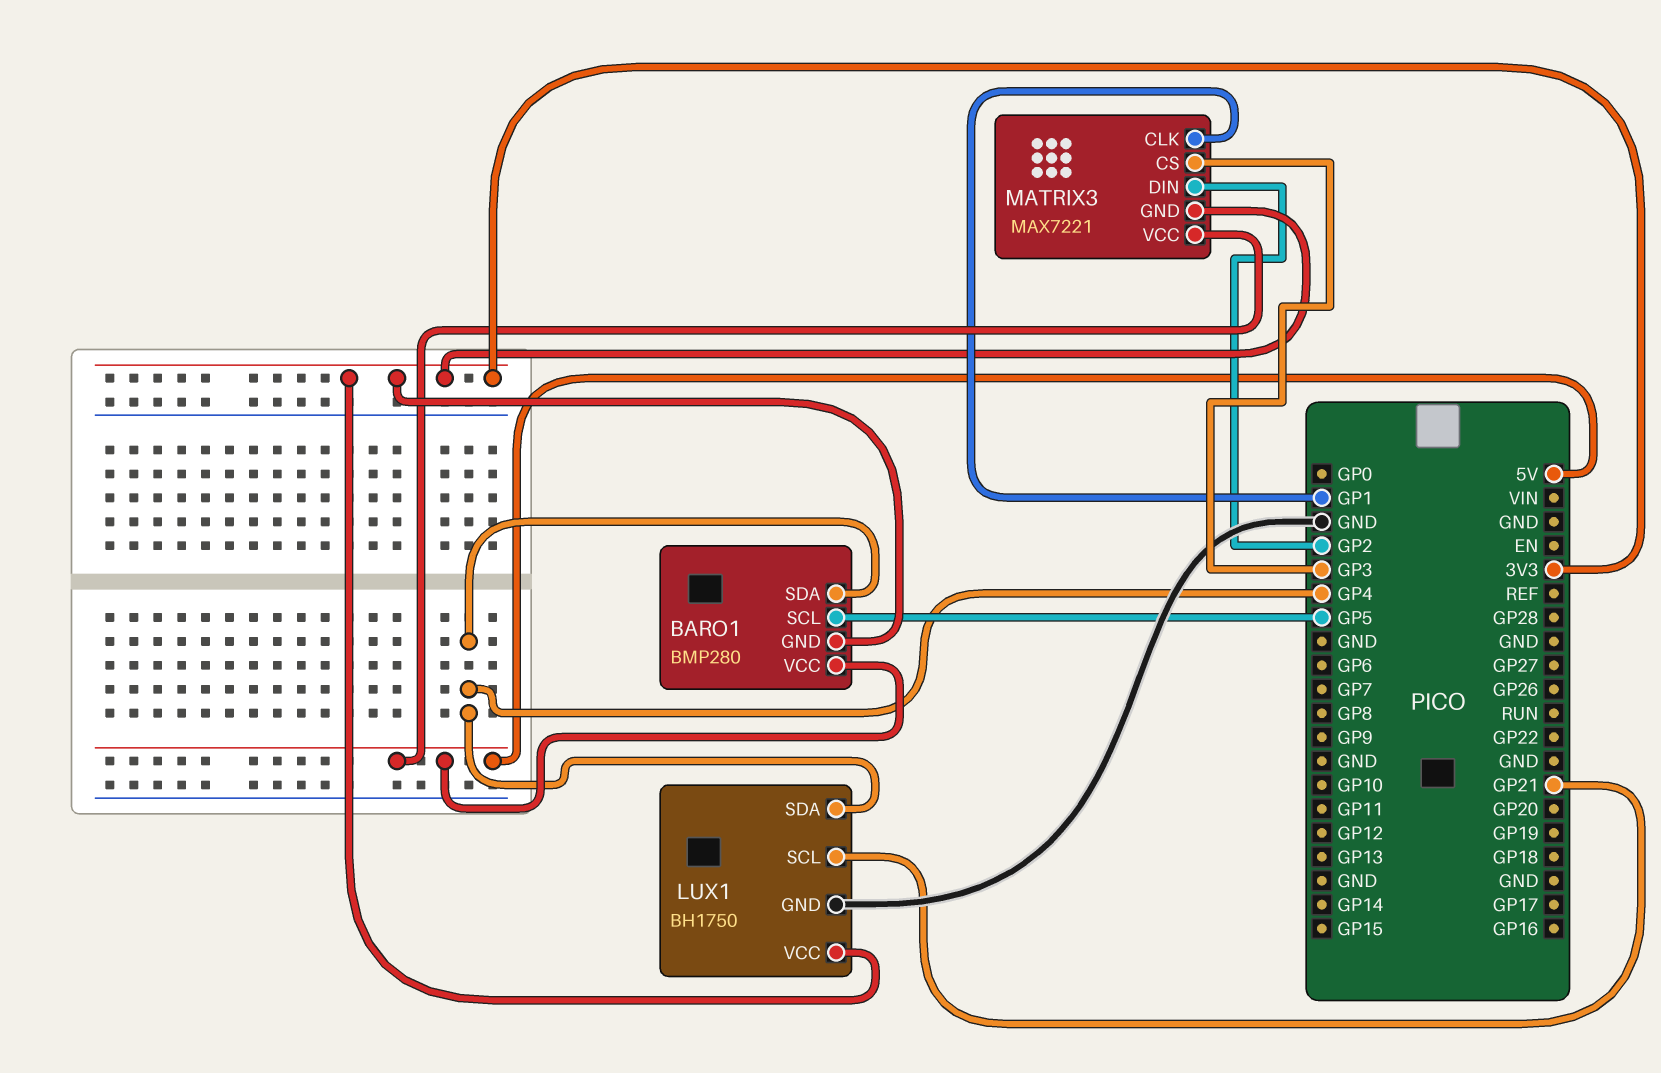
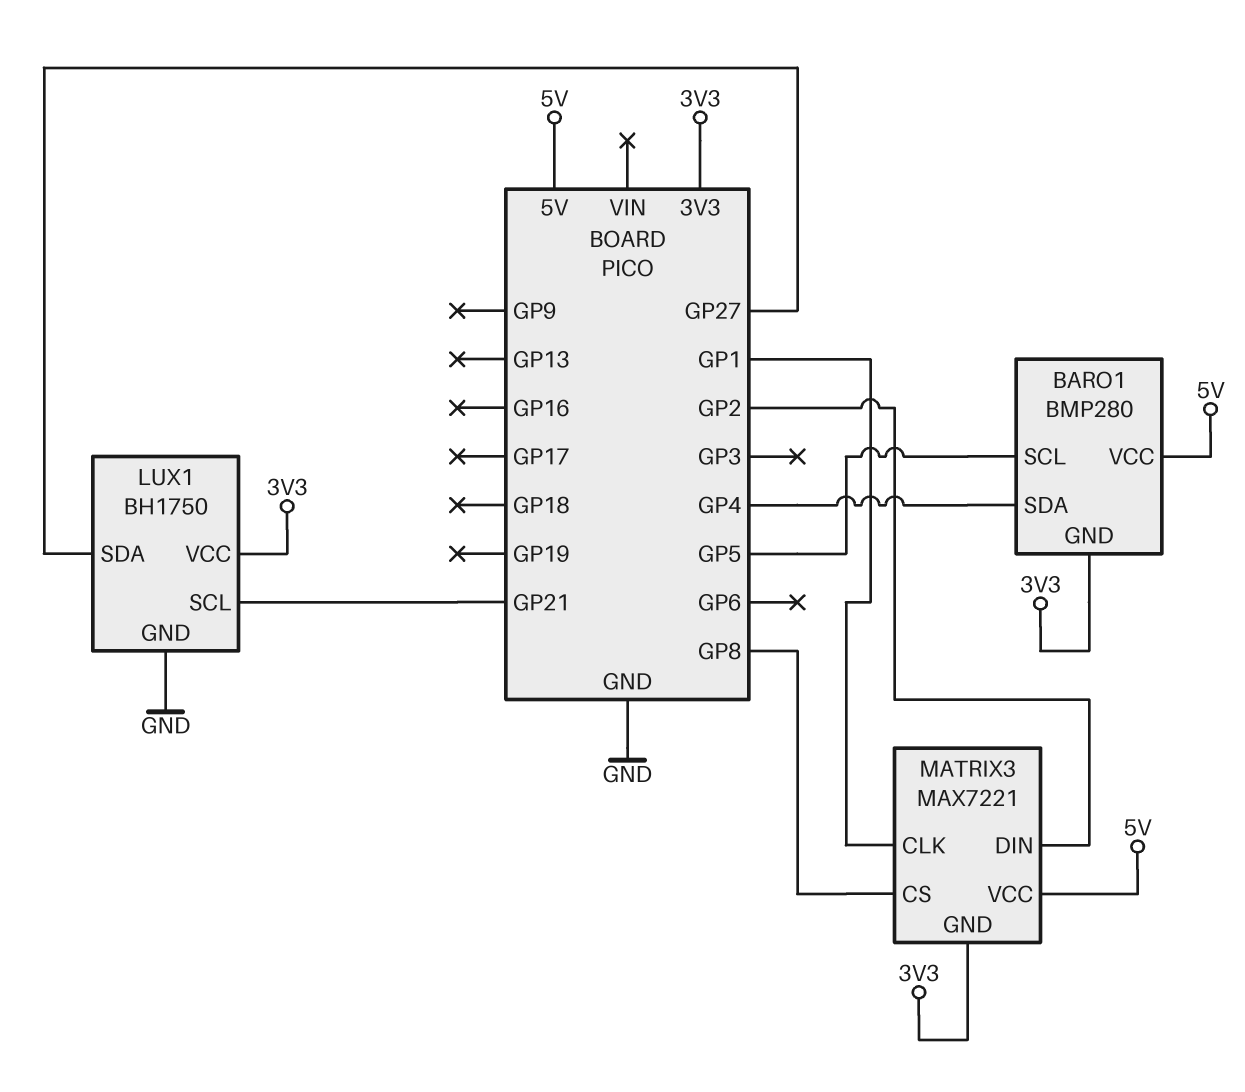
LUX1 pin SDA: GP4 -> GP27
MATRIX3 pin CS: GP3 -> GP8

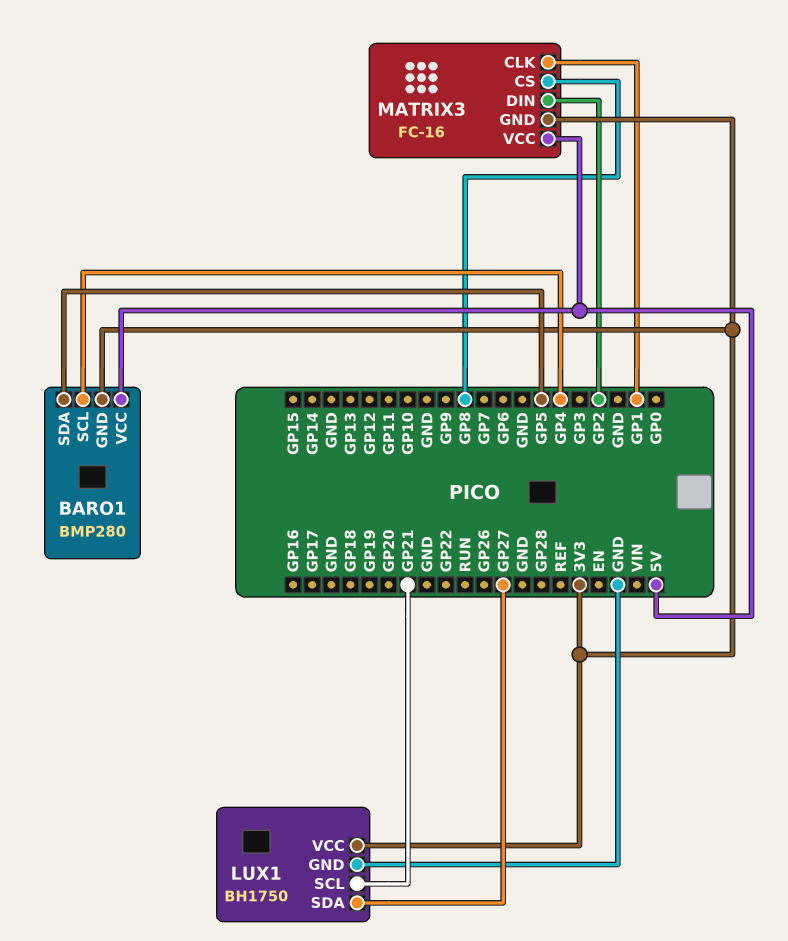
BARO1 pin SCL: GP5 -> GP4
BARO1 pin SDA: GP4 -> GP5
MATRIX3: MAX7221 -> FC-16

